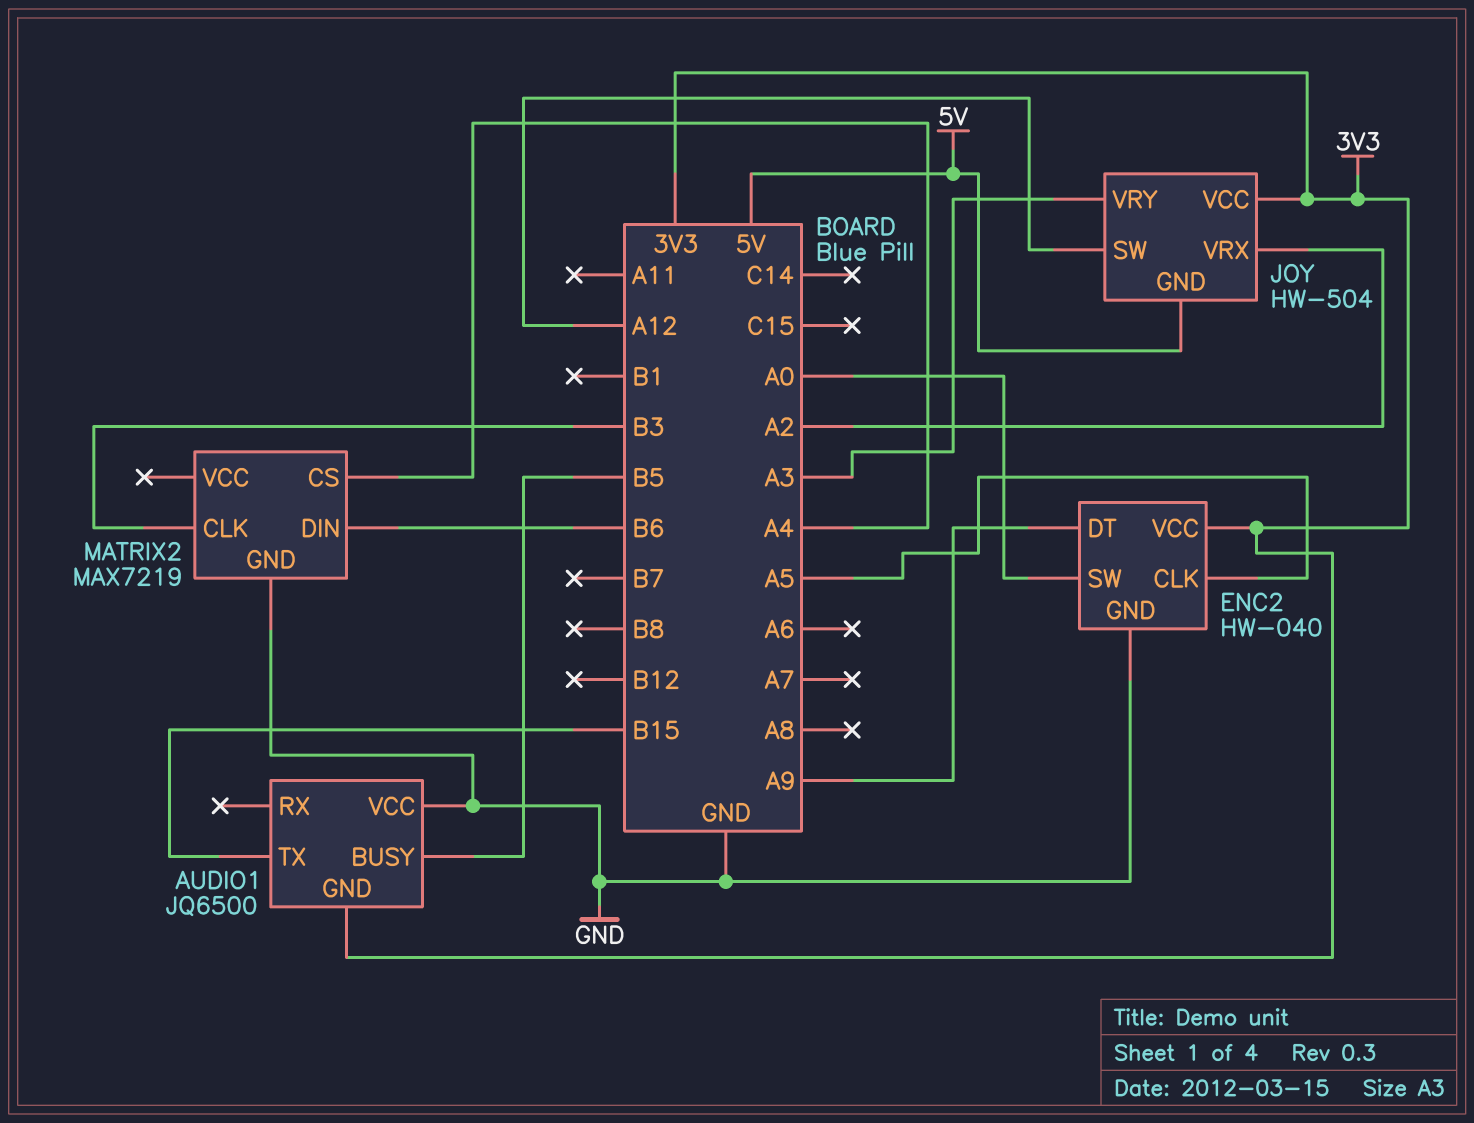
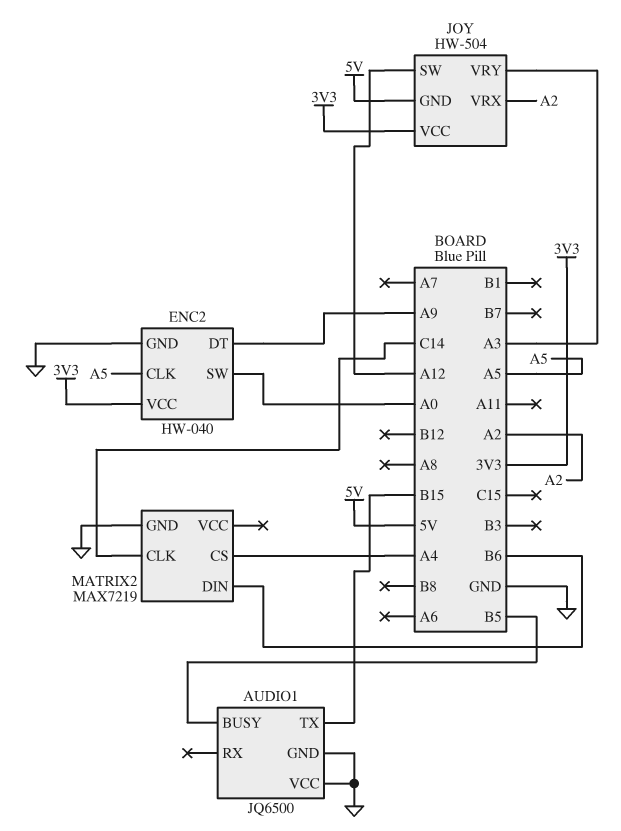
AUDIO1 pin GND: 3V3 -> GND
MATRIX2 pin CLK: B3 -> C14

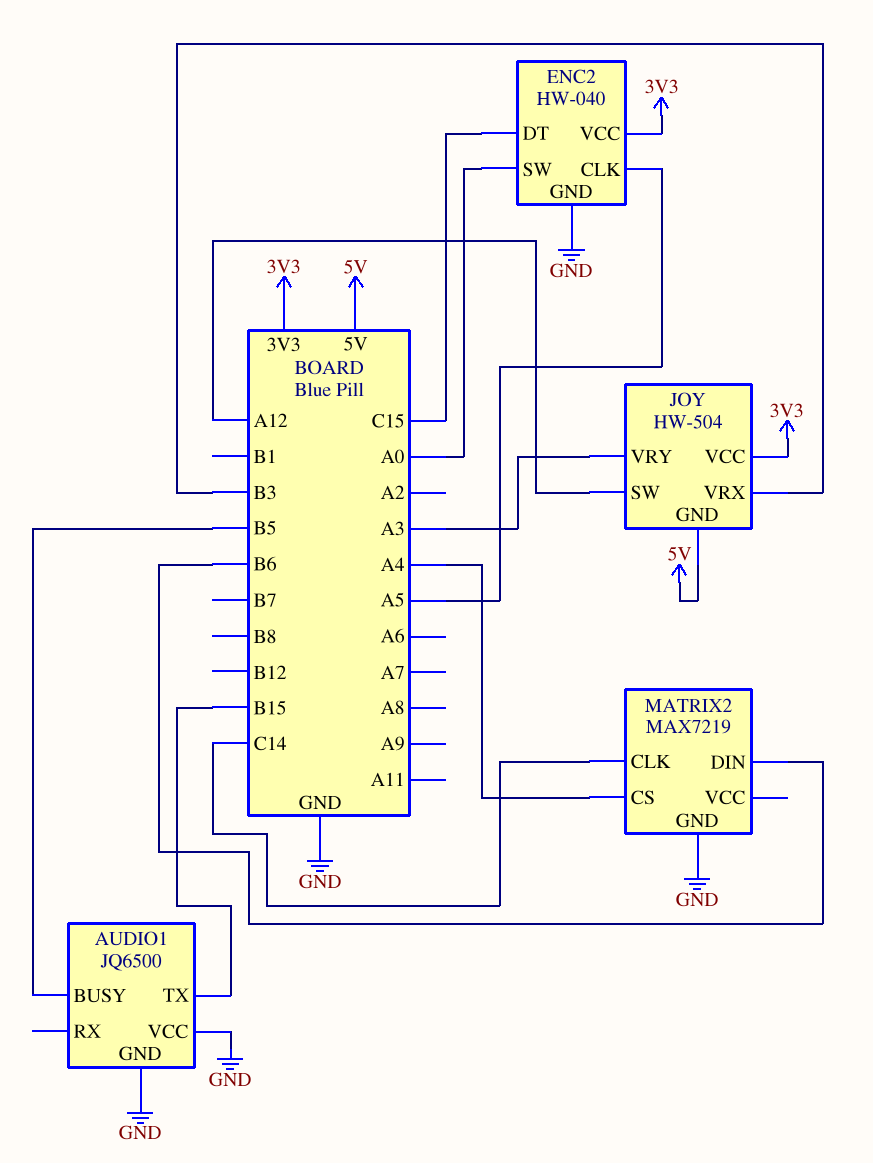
ENC2 pin DT: A9 -> C15
JOY pin VRX: A2 -> B3

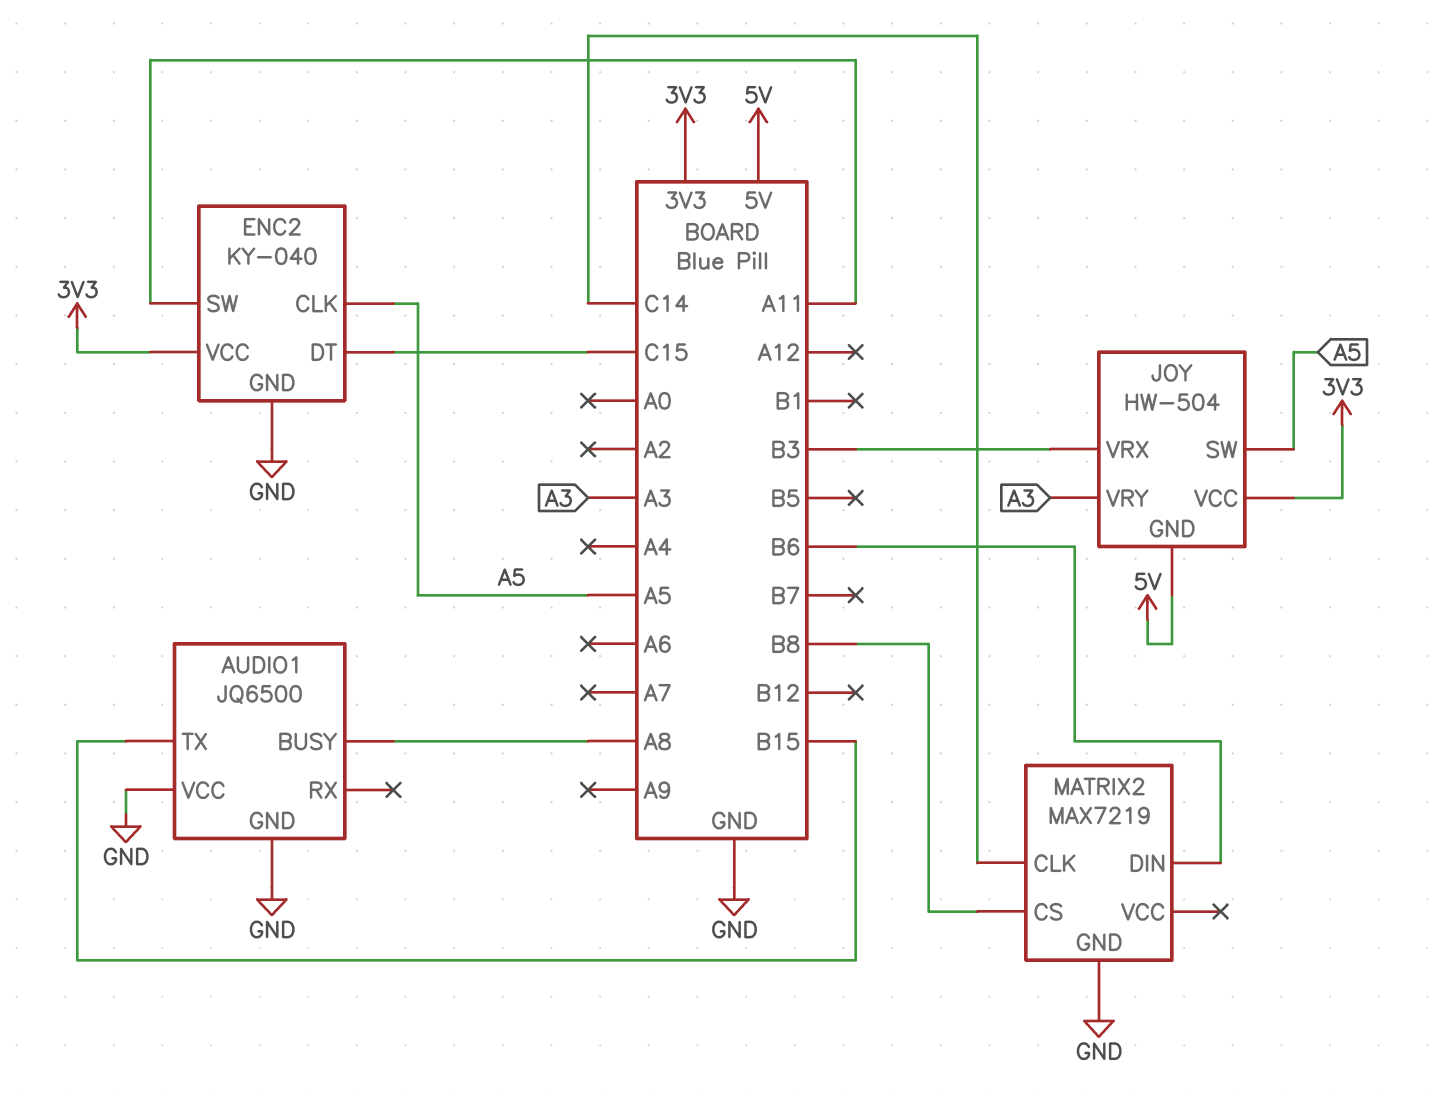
AUDIO1 pin BUSY: B5 -> A8
ENC2: HW-040 -> KY-040
ENC2 pin SW: A0 -> A11
JOY pin SW: A12 -> A5
MATRIX2 pin CS: A4 -> B8

